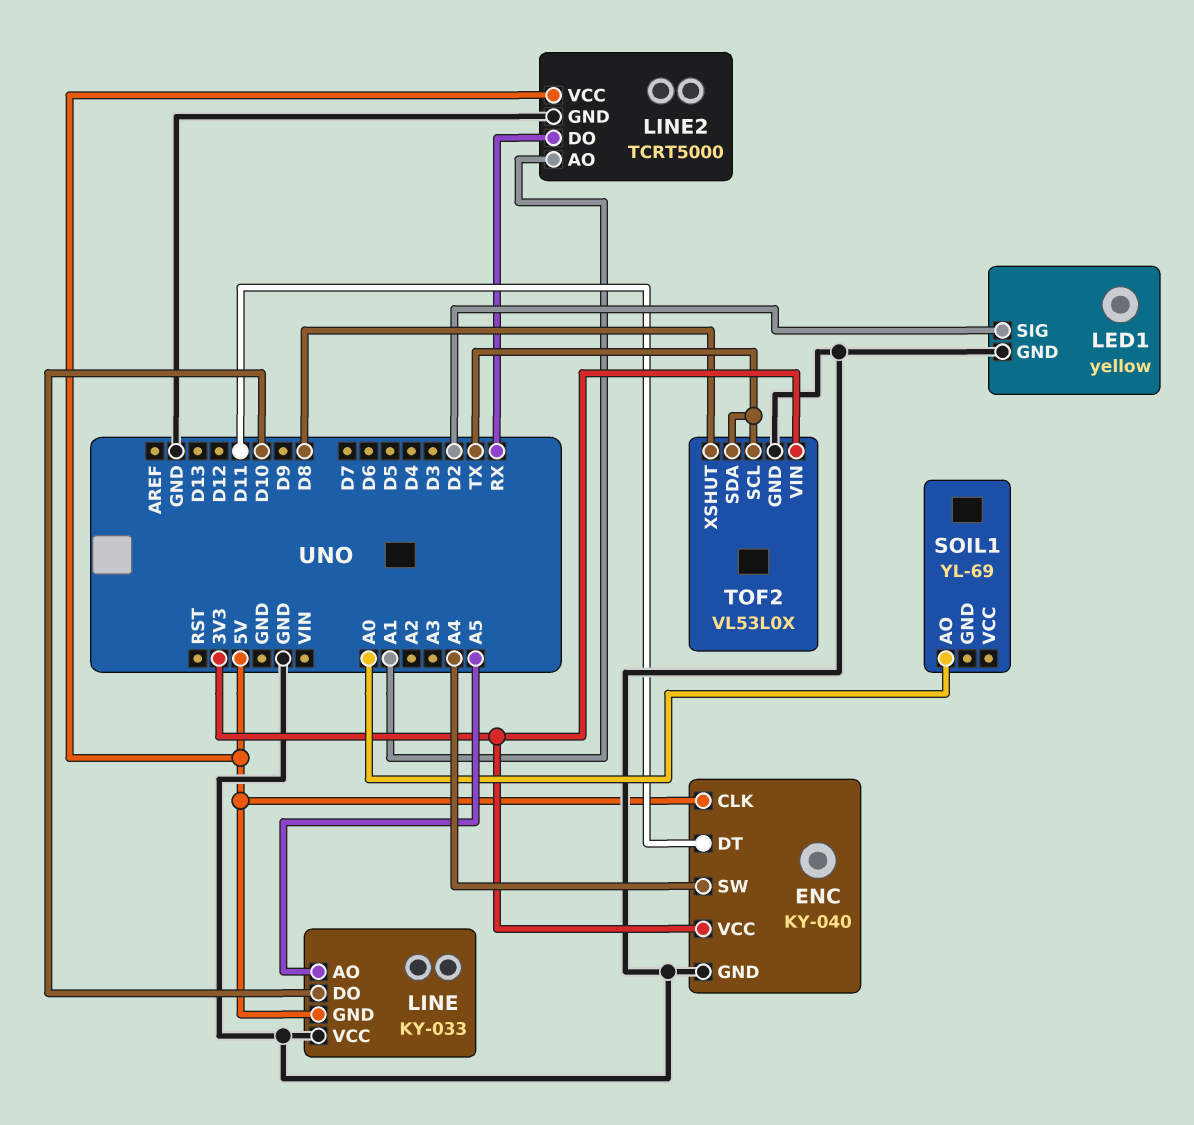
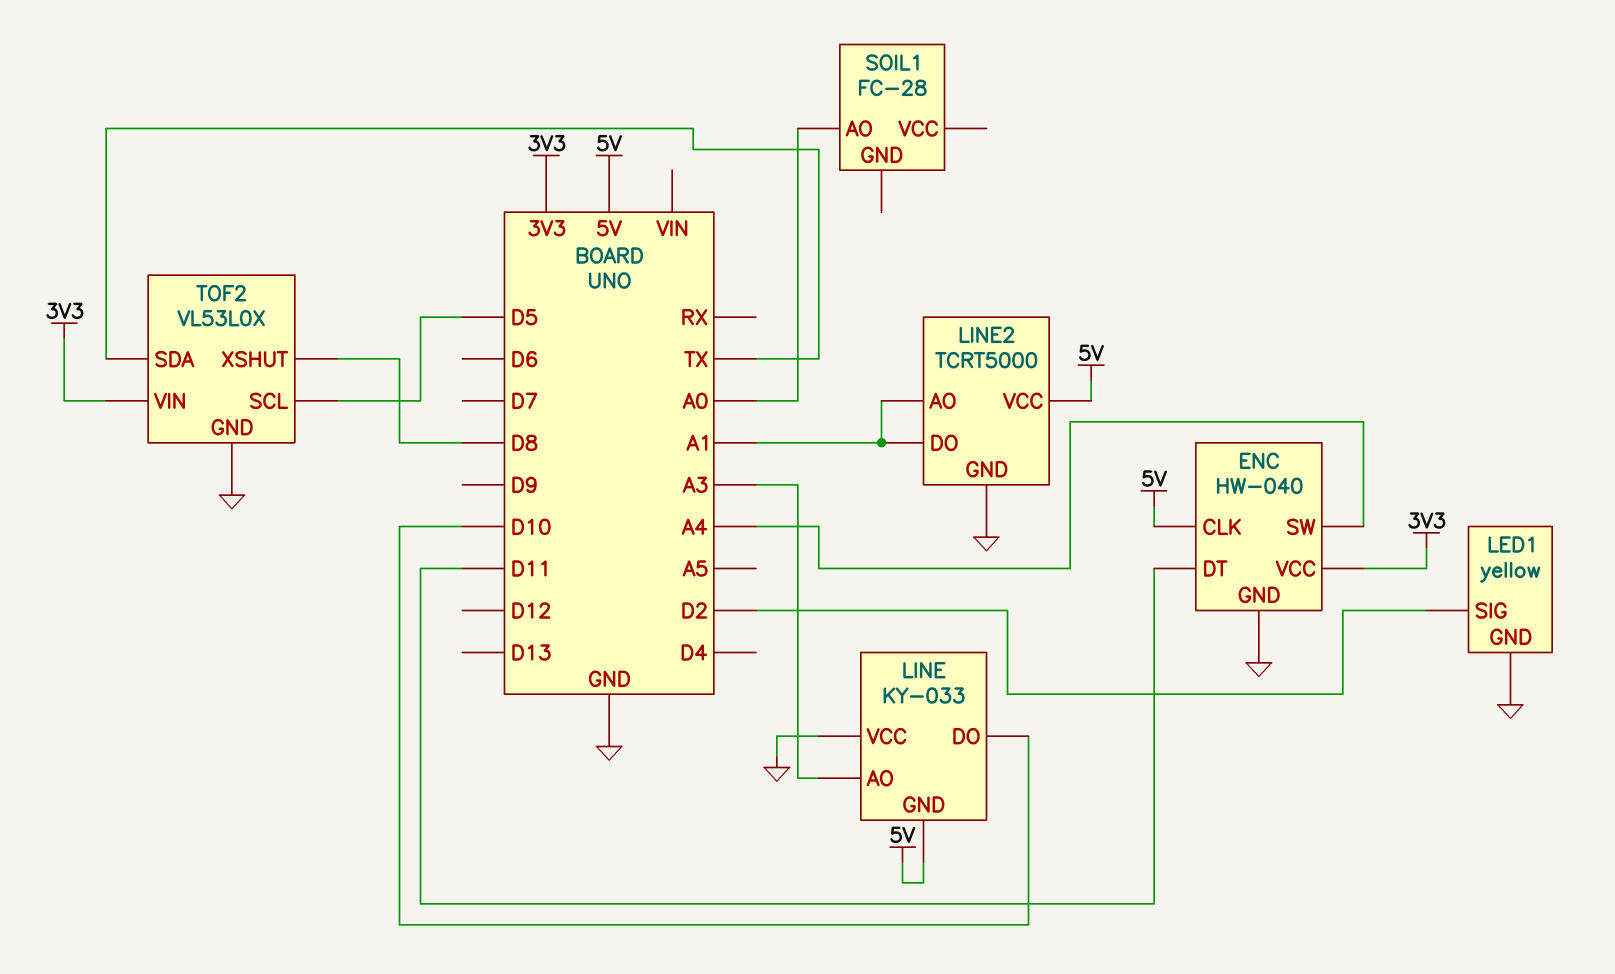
ENC: KY-040 -> HW-040
LINE pin AO: A5 -> A3
LINE2 pin DO: RX -> A1
SOIL1: YL-69 -> FC-28
TOF2 pin SCL: TX -> D5

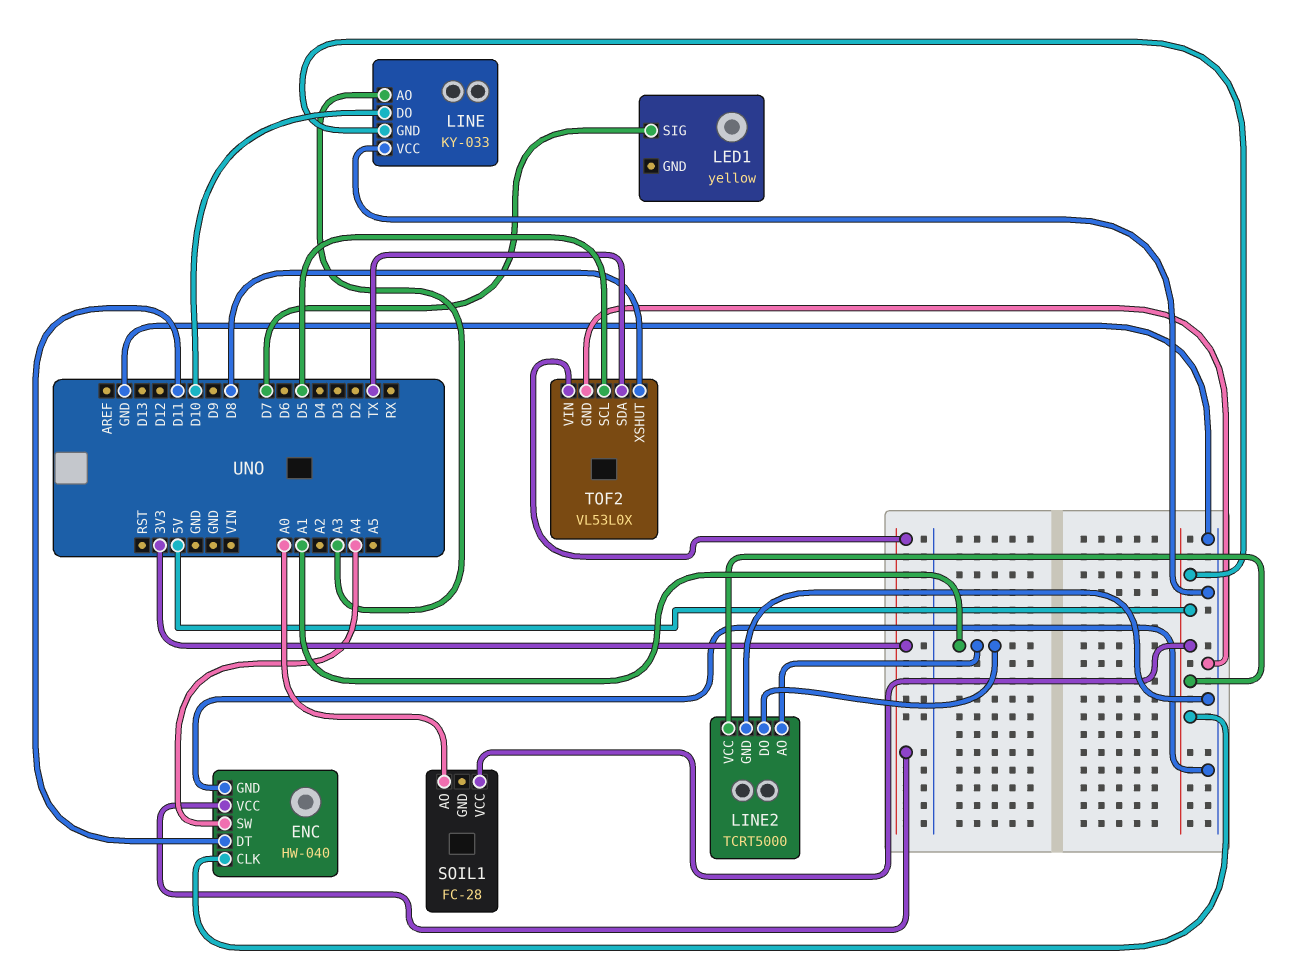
LED1 pin GND: GND -> none
LED1 pin SIG: D2 -> D7
SOIL1 pin VCC: none -> 5V

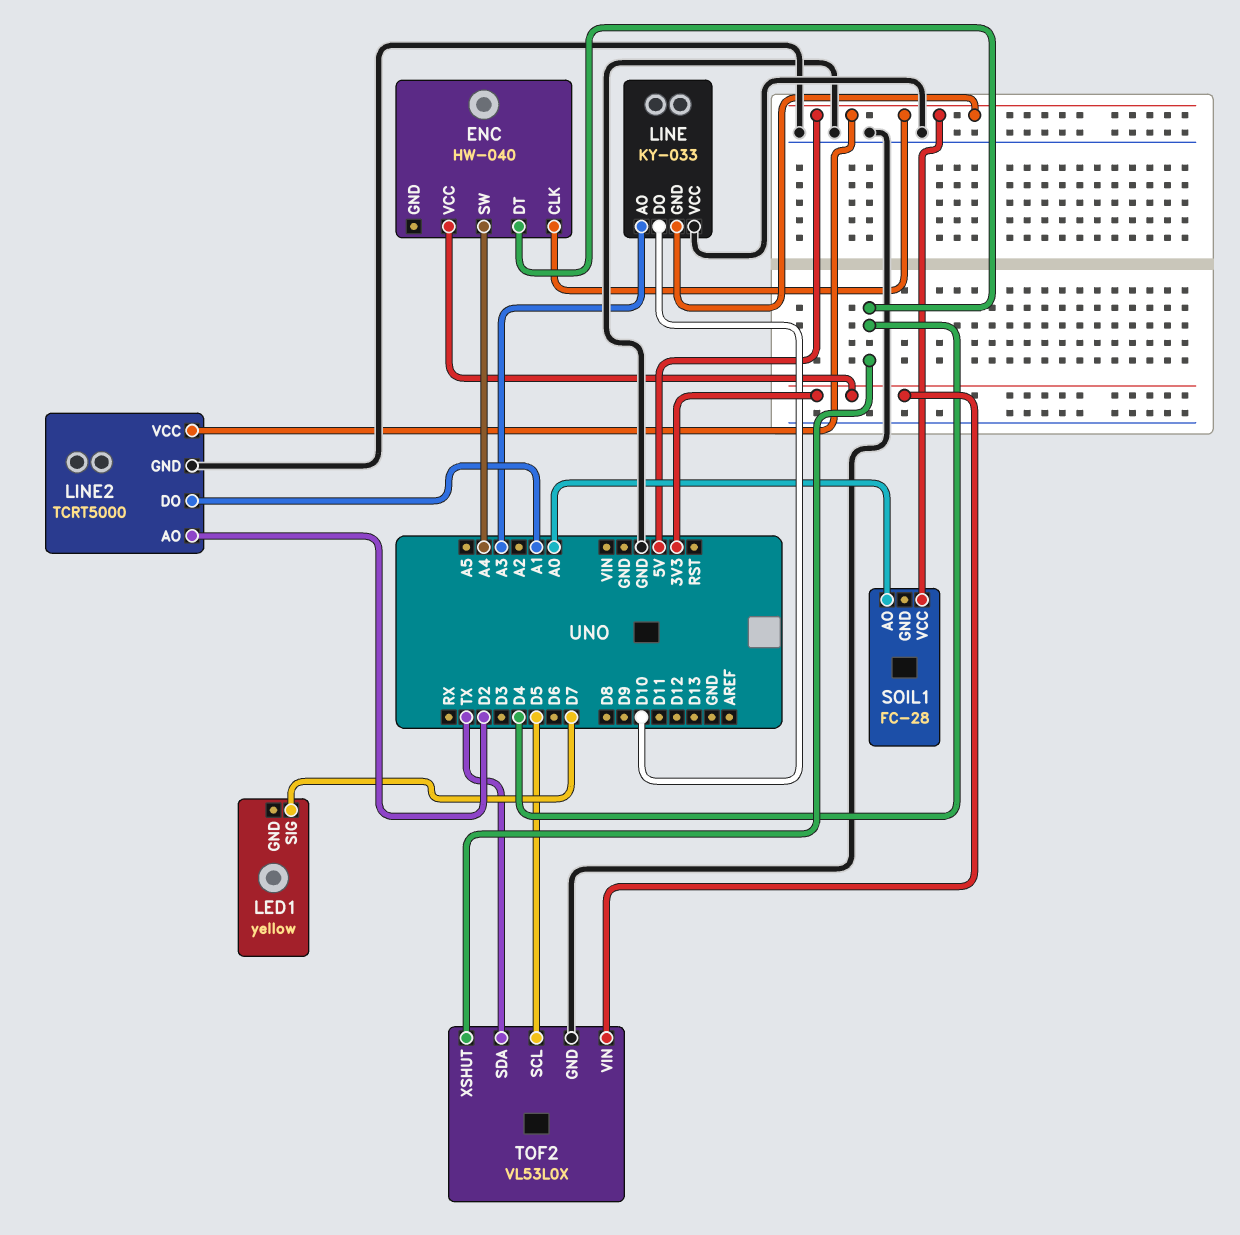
ENC pin DT: D11 -> D4
ENC pin GND: GND -> none
LINE2 pin AO: A1 -> D2
TOF2 pin XSHUT: D8 -> D4

